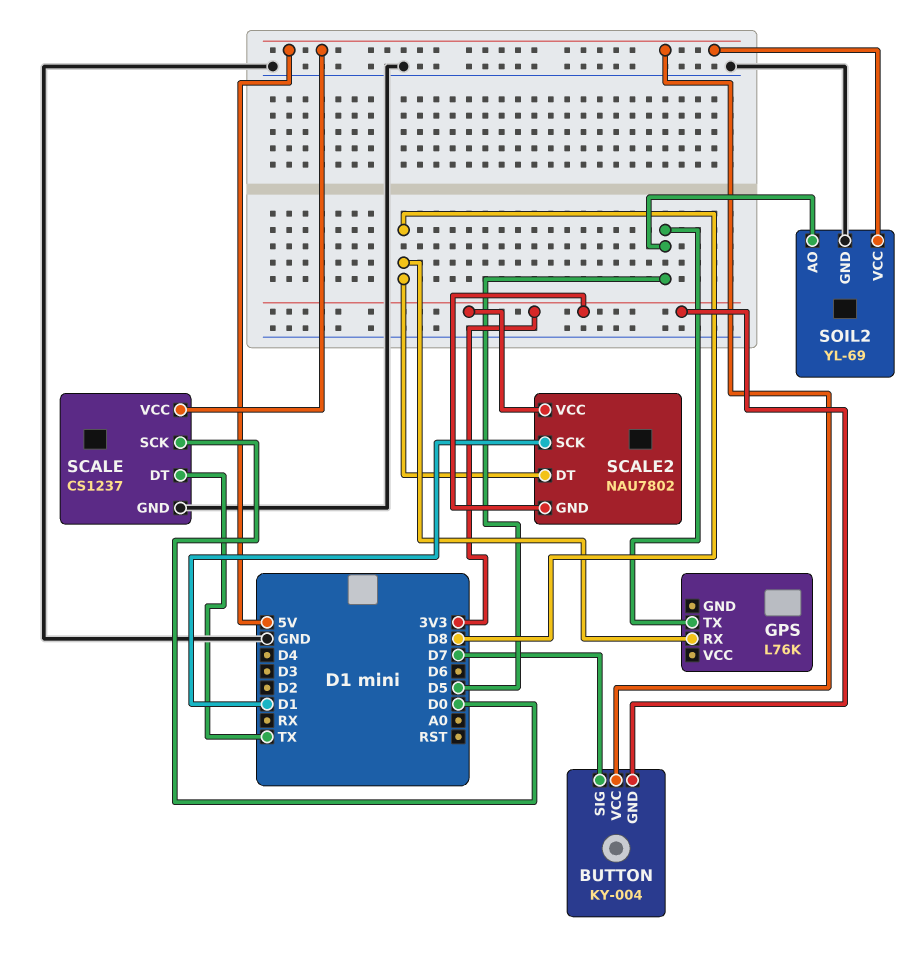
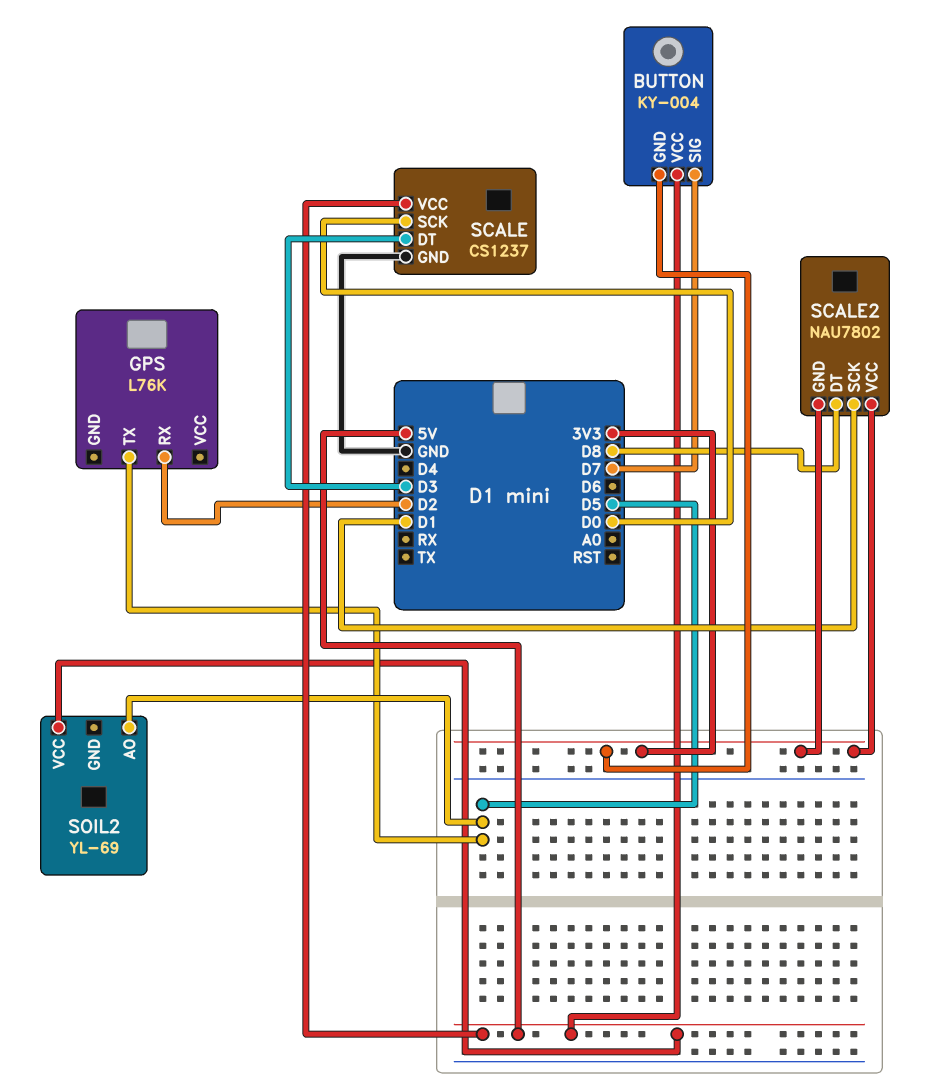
GPS pin RX: D8 -> D2
SCALE pin DT: TX -> D3
SOIL2 pin GND: GND -> none

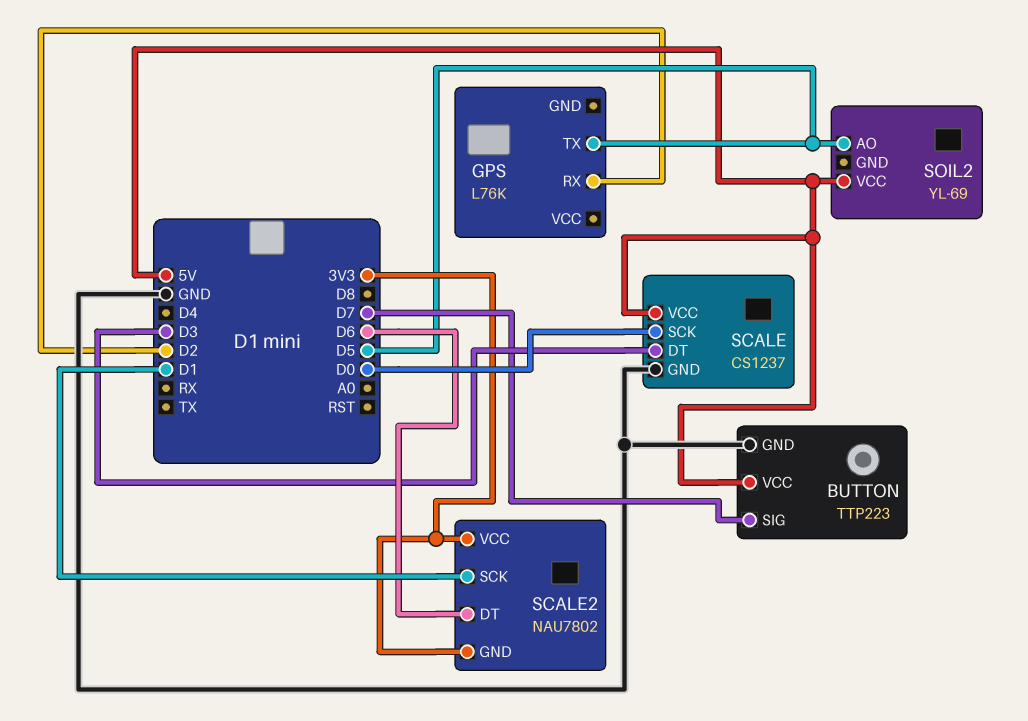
BUTTON: KY-004 -> TTP223
BUTTON pin GND: 3V3 -> GND
SCALE2 pin DT: D8 -> D6

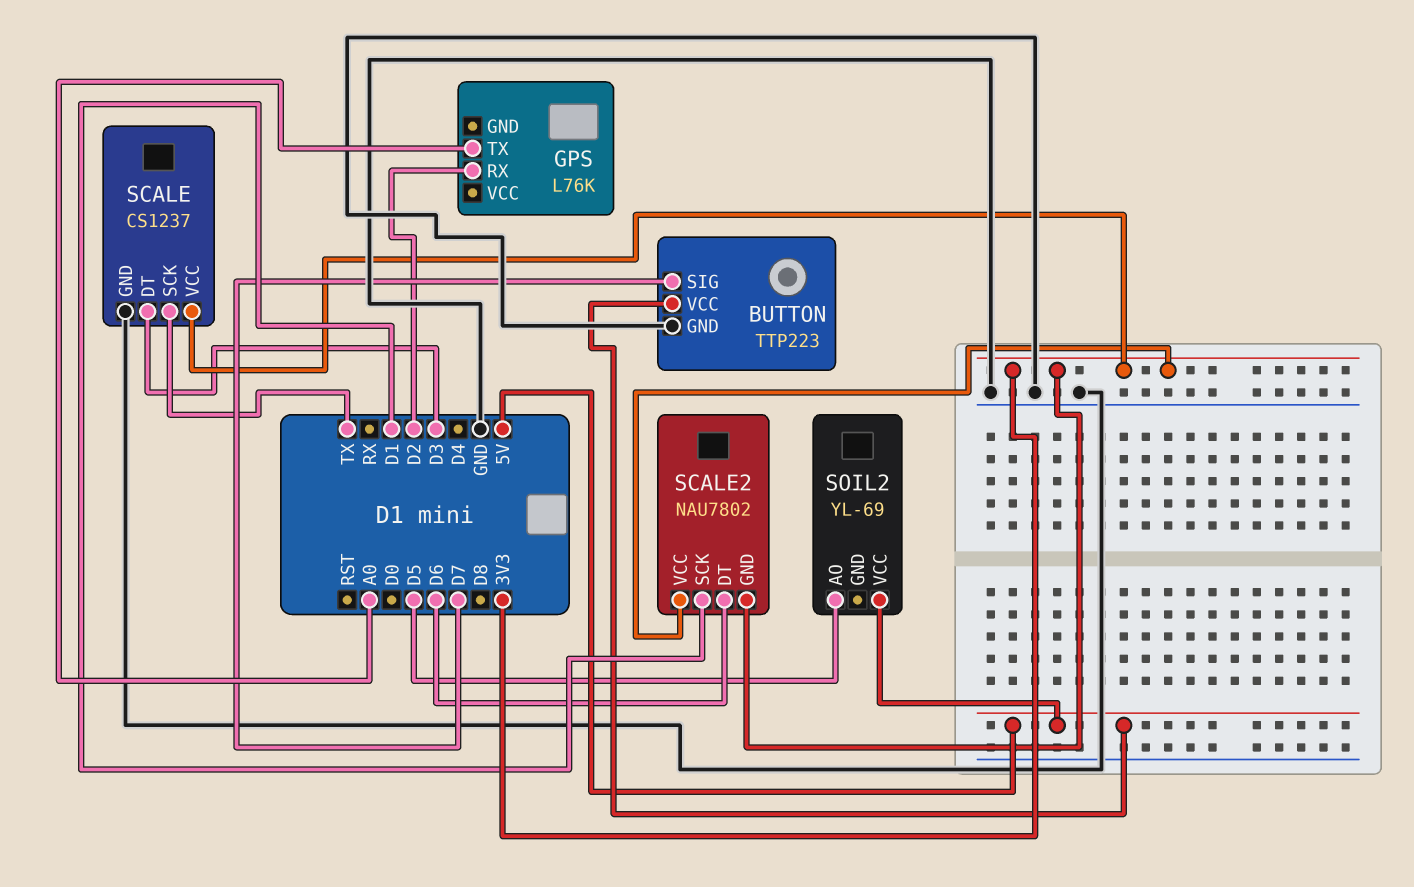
GPS pin TX: D5 -> A0
SCALE pin SCK: D0 -> TX
SCALE pin VCC: 5V -> 3V3

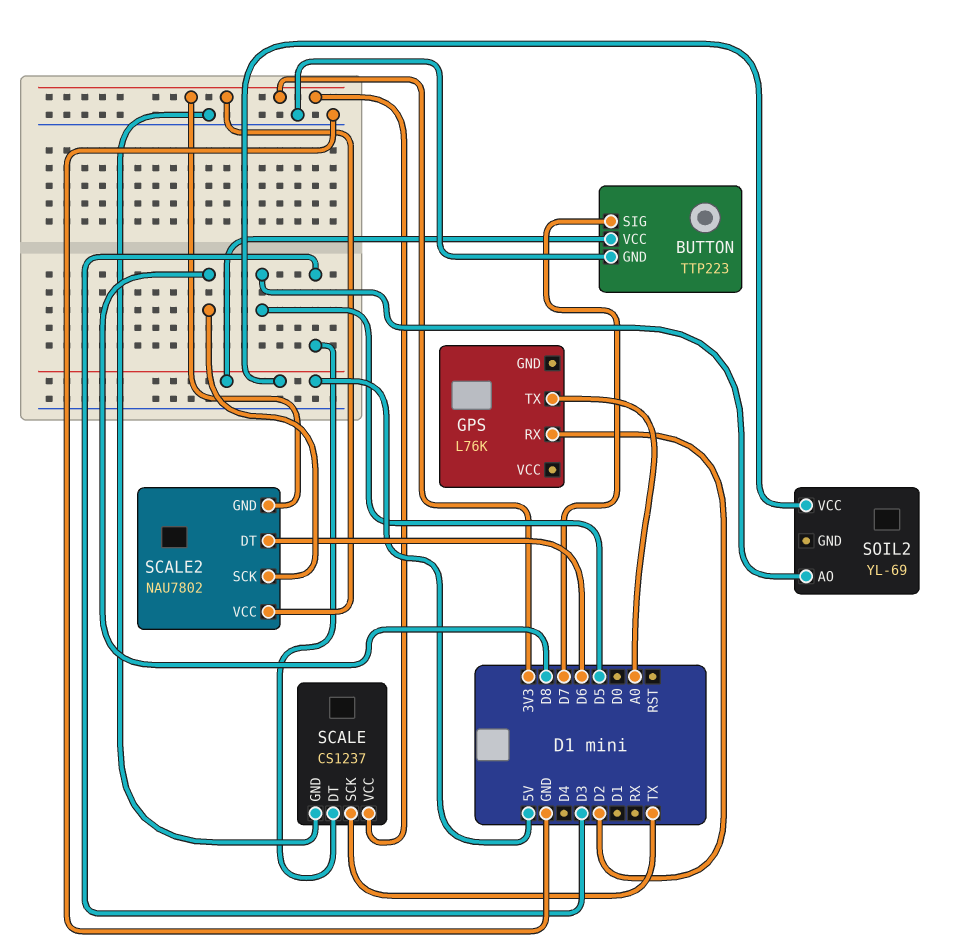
SCALE2 pin SCK: D1 -> D8

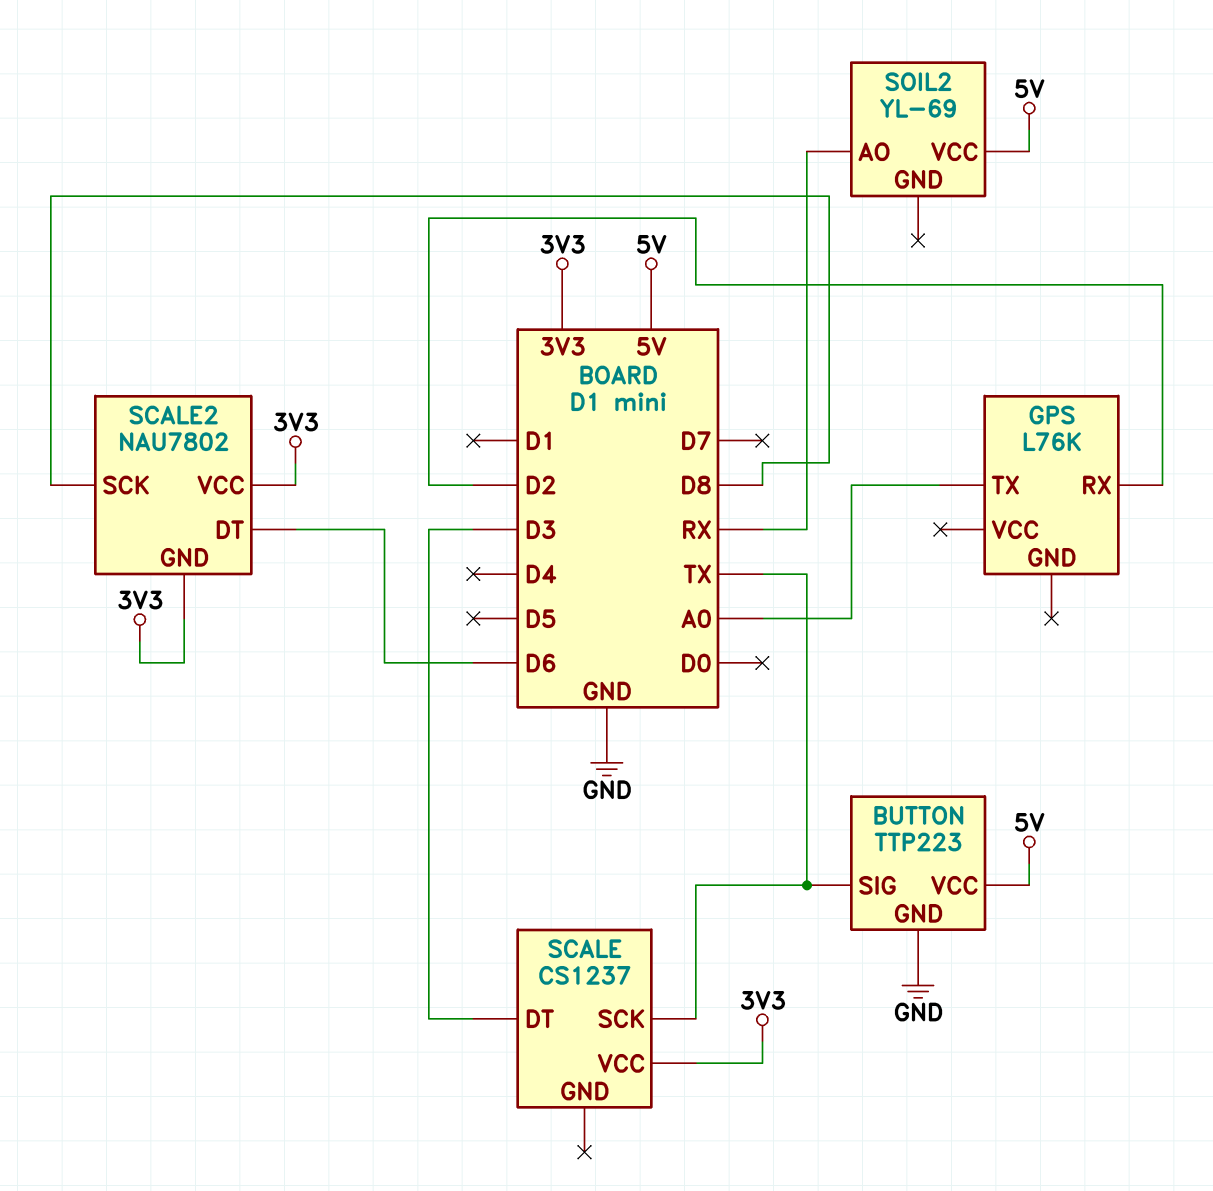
BUTTON pin SIG: D7 -> TX
SCALE pin GND: GND -> none
SOIL2 pin AO: D5 -> RX

